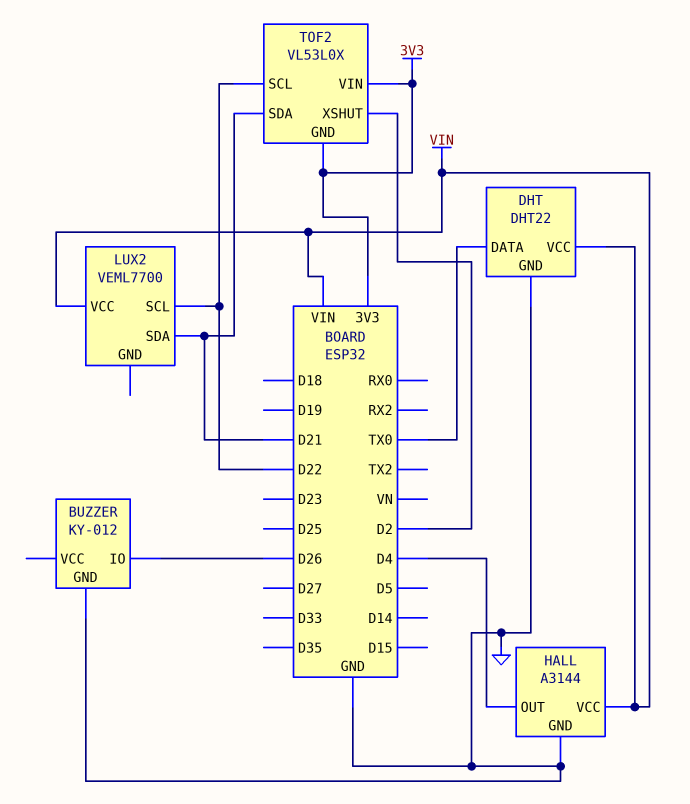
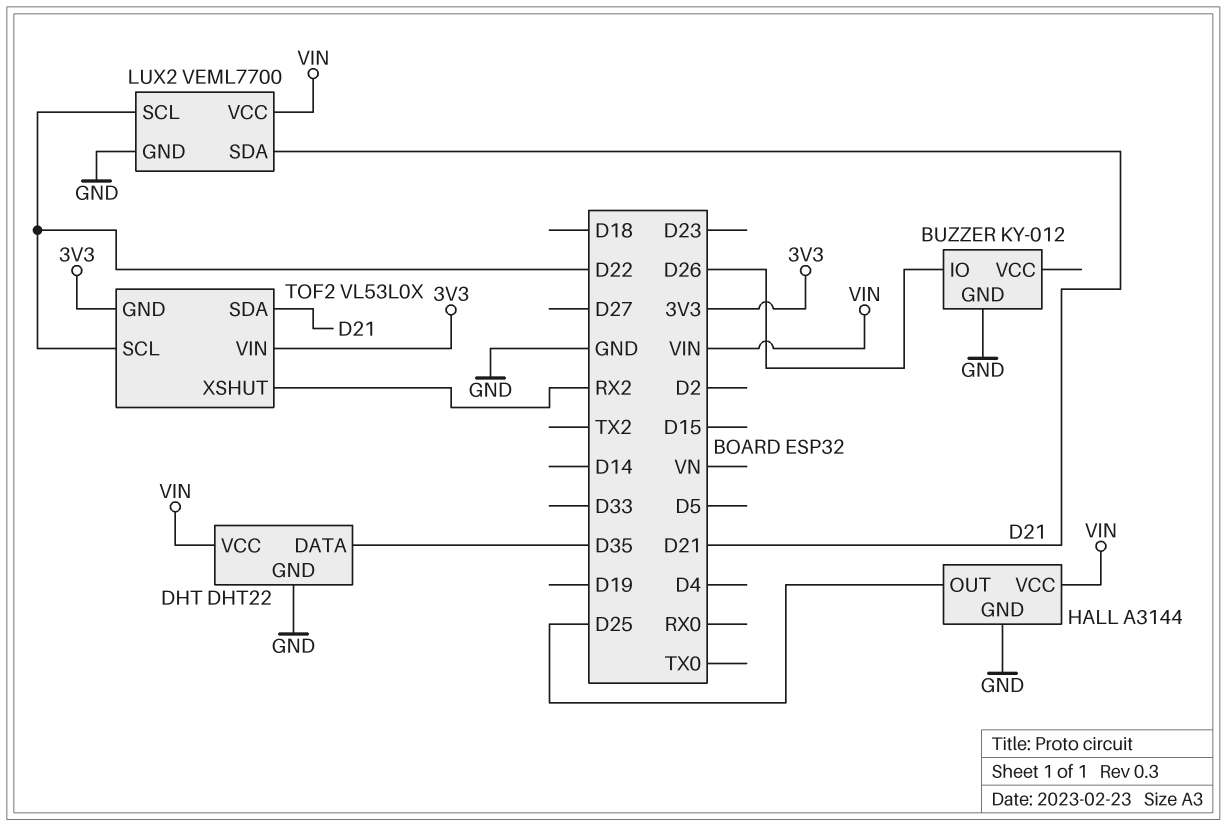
DHT pin DATA: TX0 -> D35
HALL pin OUT: D4 -> D25
LUX2 pin GND: none -> GND
TOF2 pin XSHUT: D2 -> RX2

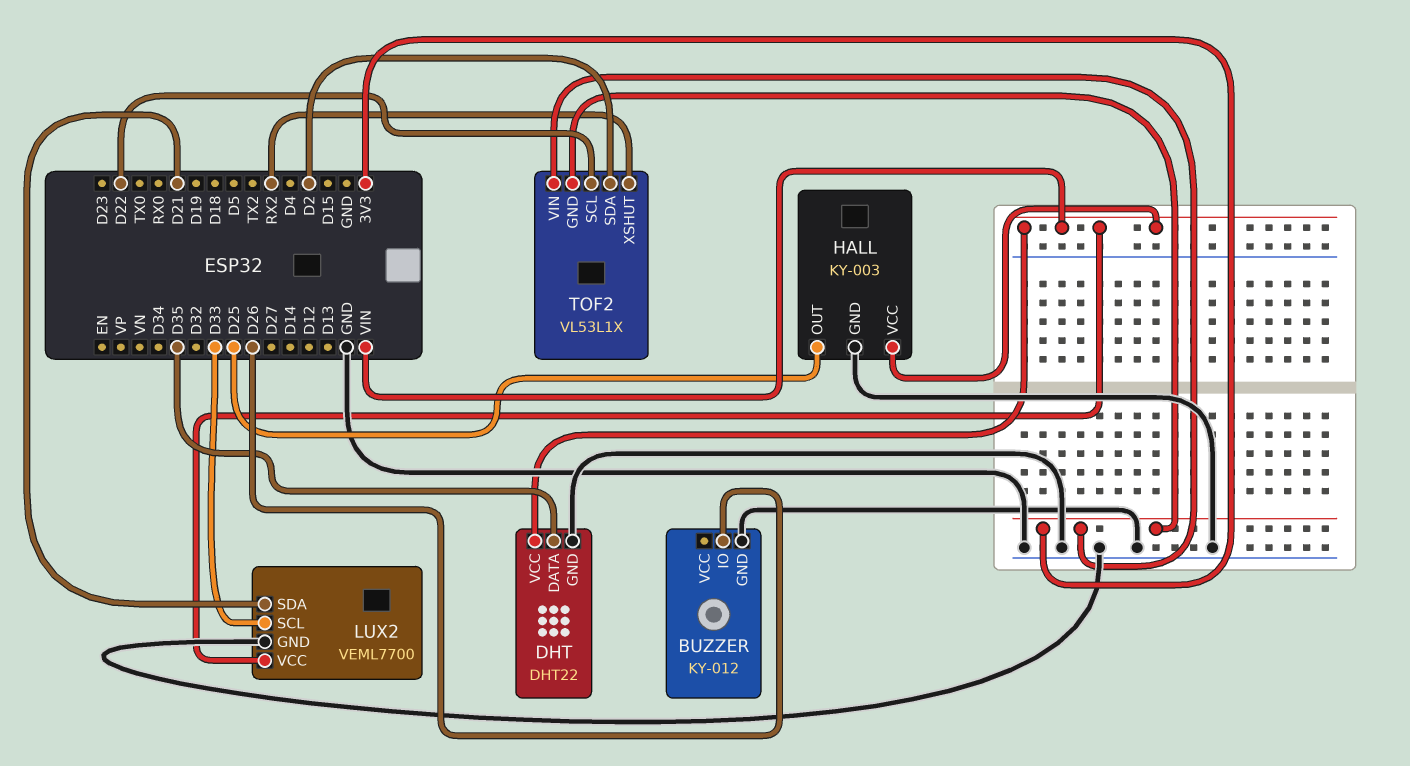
HALL: A3144 -> KY-003
LUX2 pin SCL: D22 -> D33
TOF2: VL53L0X -> VL53L1X
TOF2 pin SDA: D21 -> D2

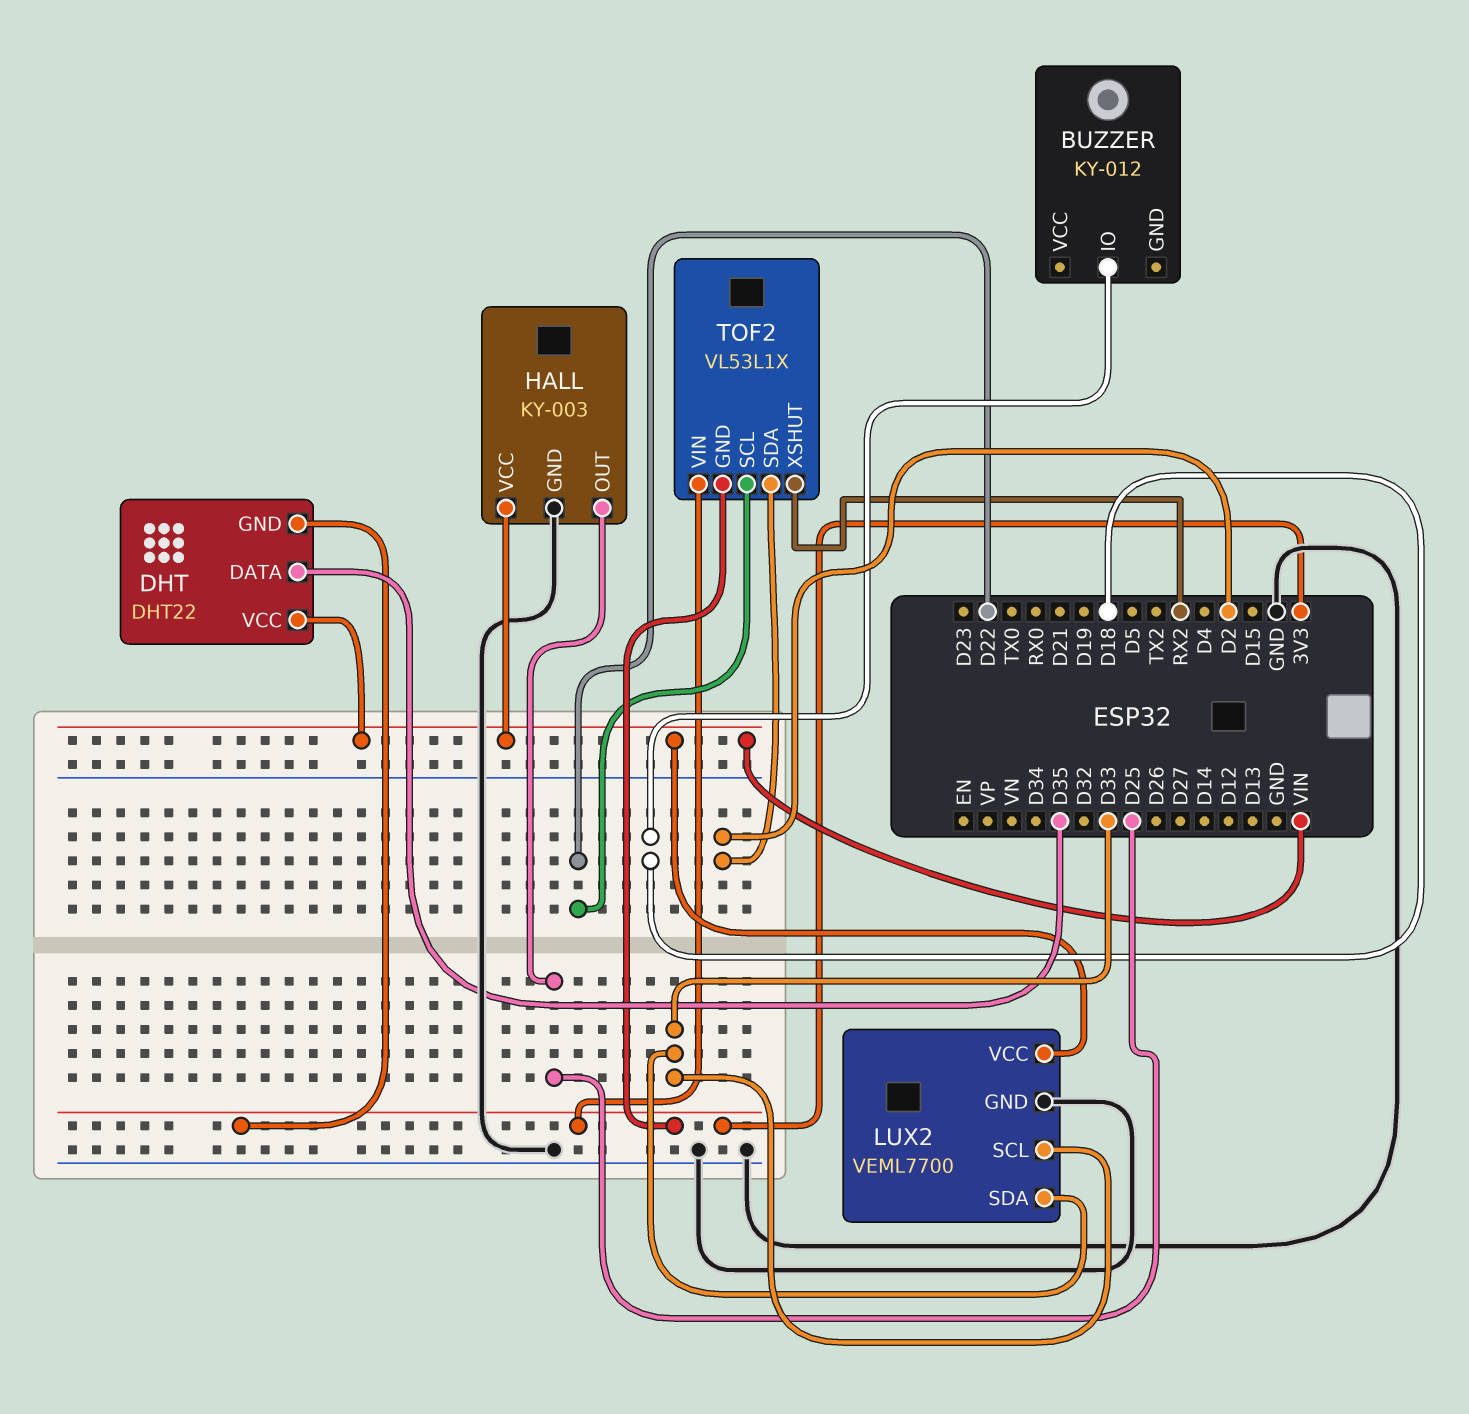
BUZZER pin GND: GND -> none
BUZZER pin IO: D26 -> D18
DHT pin GND: GND -> 3V3
LUX2 pin SDA: D21 -> D33

